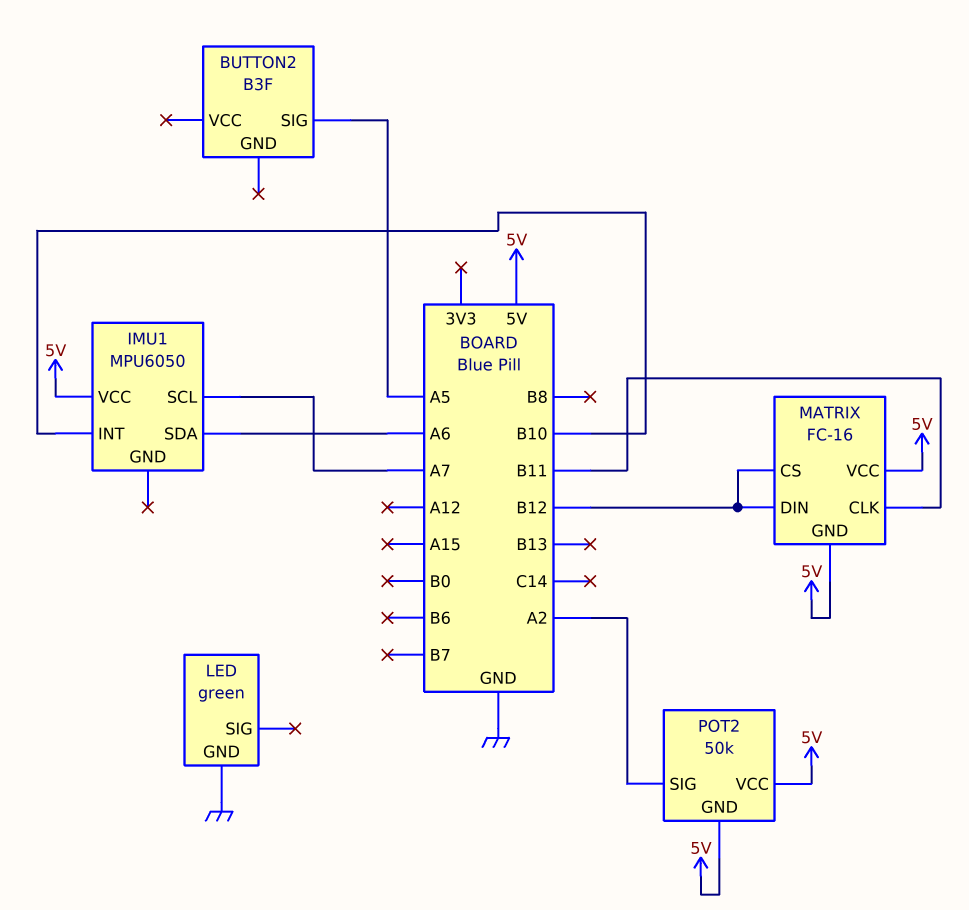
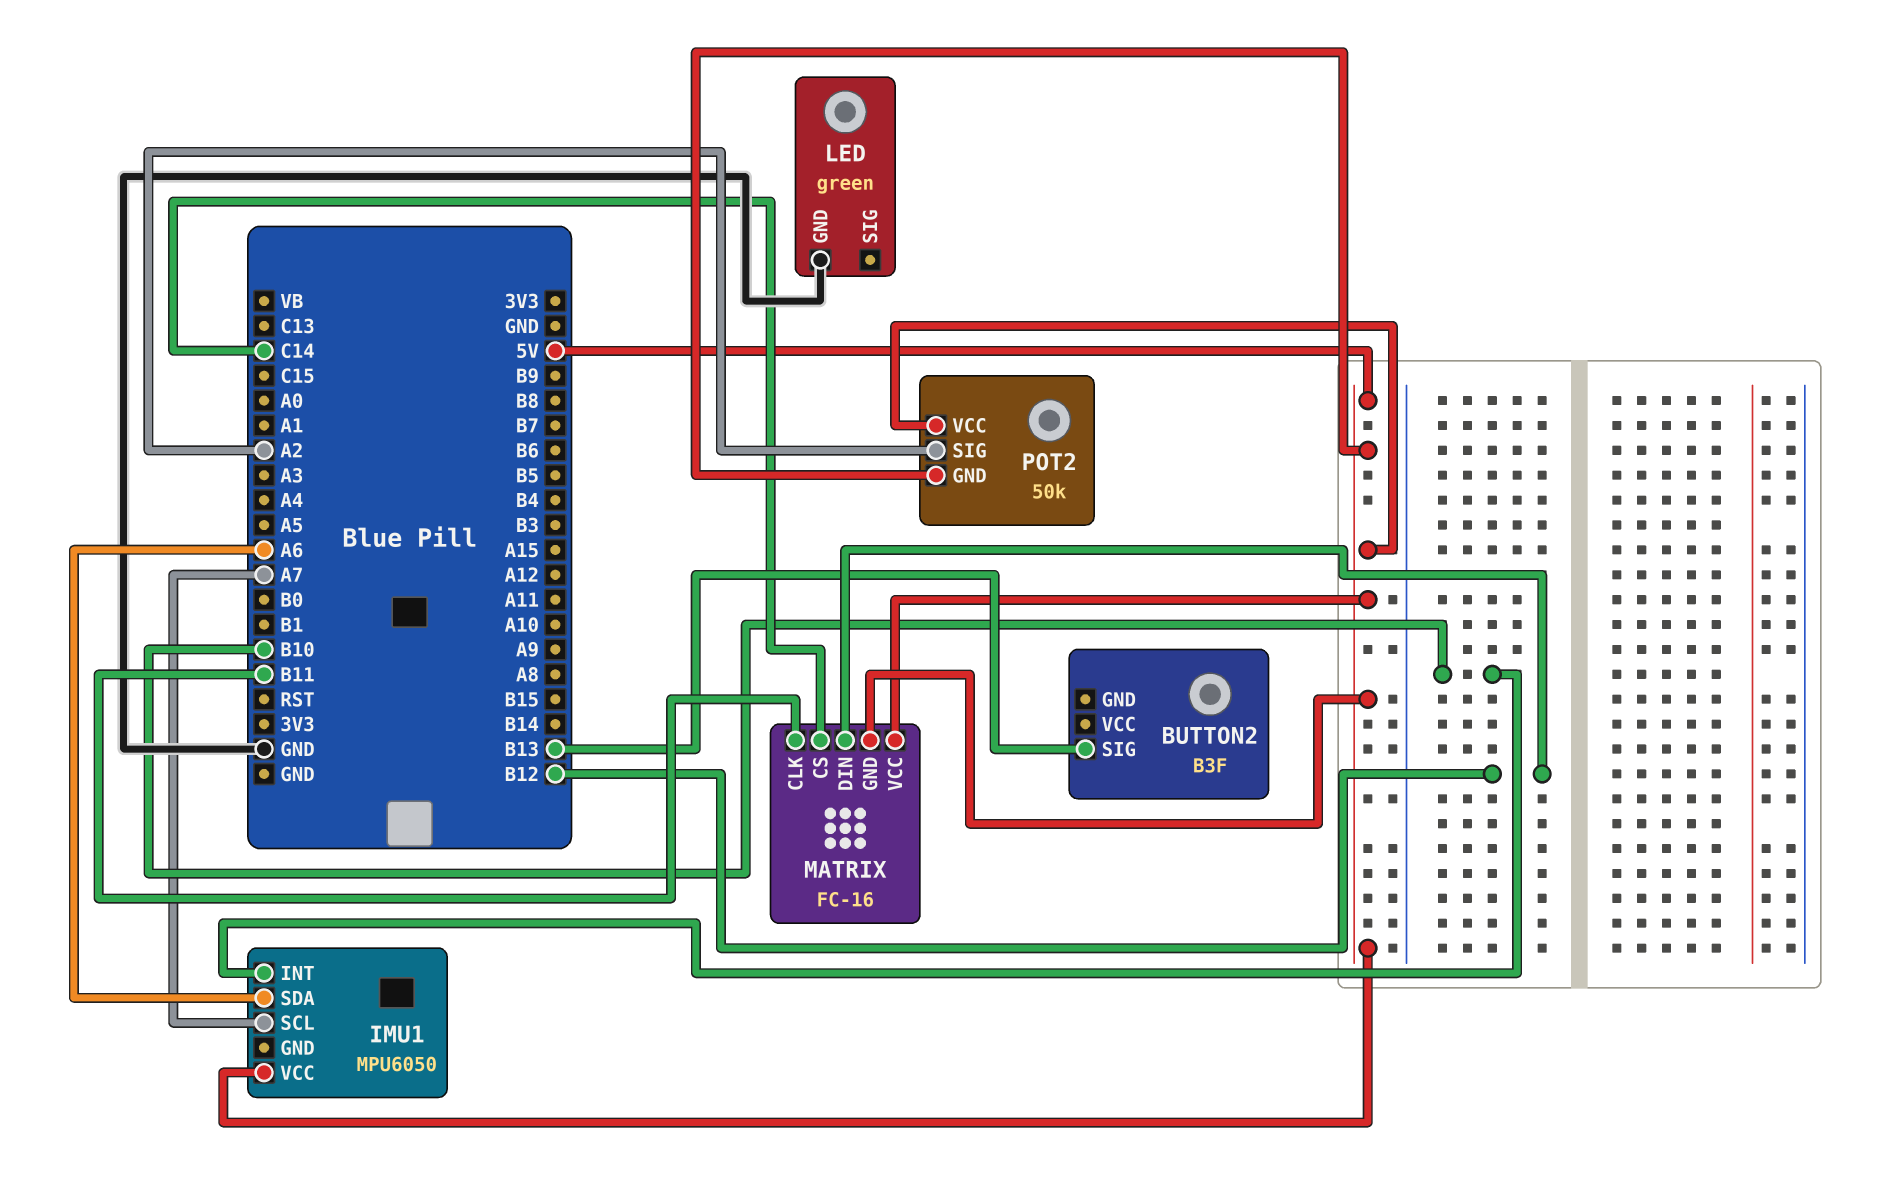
BUTTON2 pin SIG: A5 -> B13
MATRIX pin CS: B12 -> C14

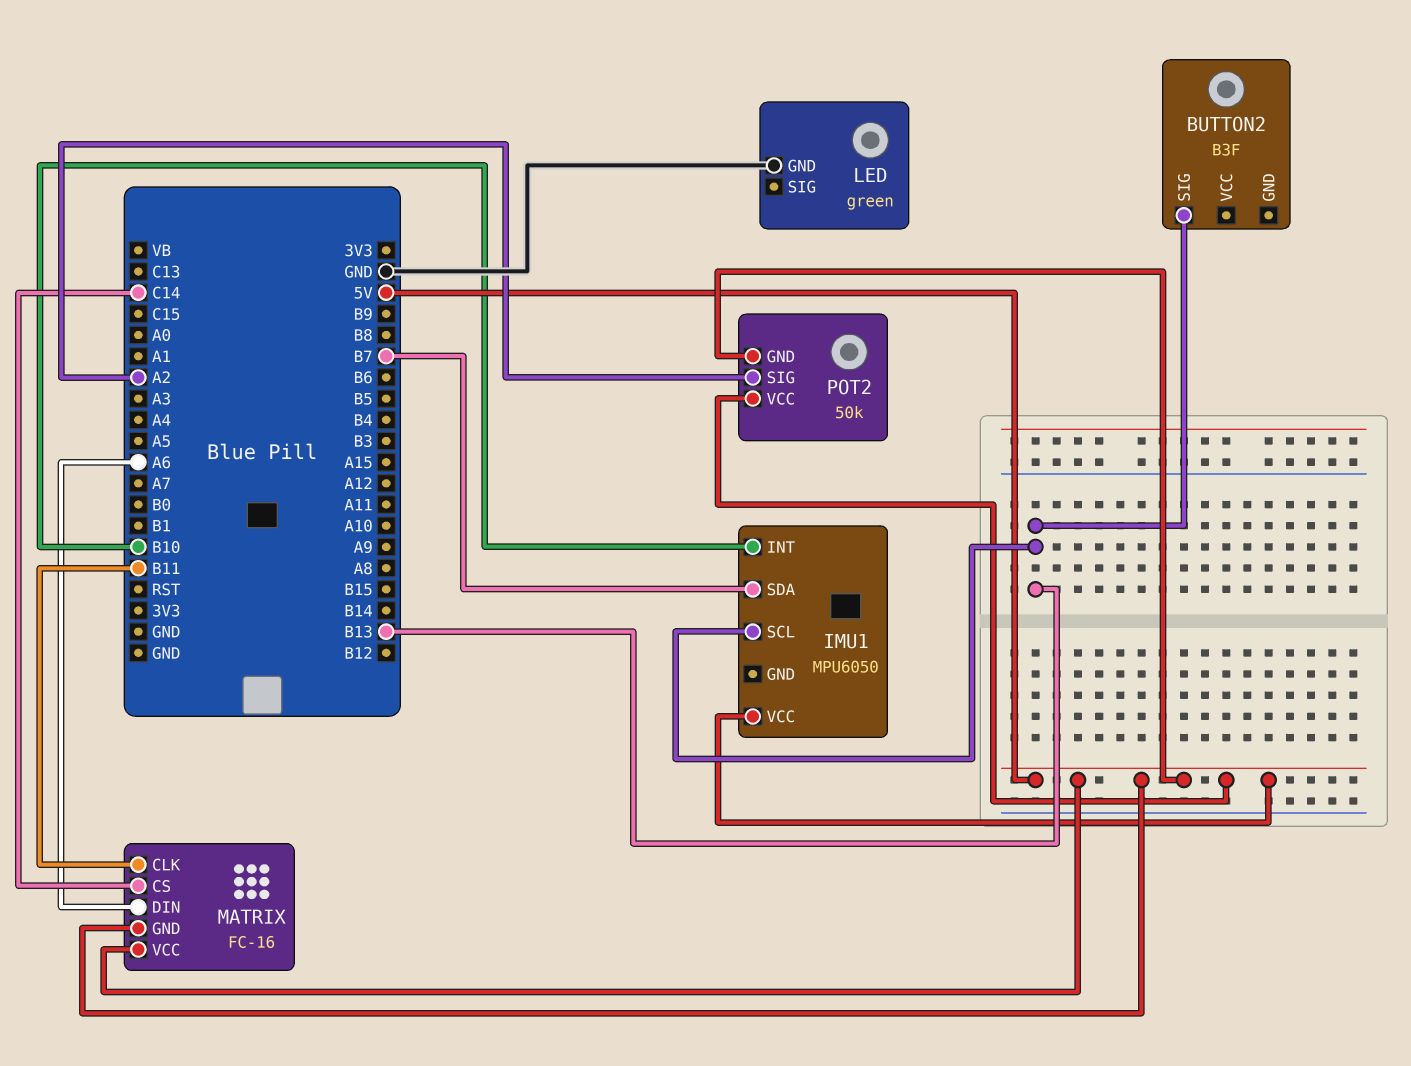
IMU1 pin SCL: A7 -> B13
IMU1 pin SDA: A6 -> B7
MATRIX pin DIN: B12 -> A6

